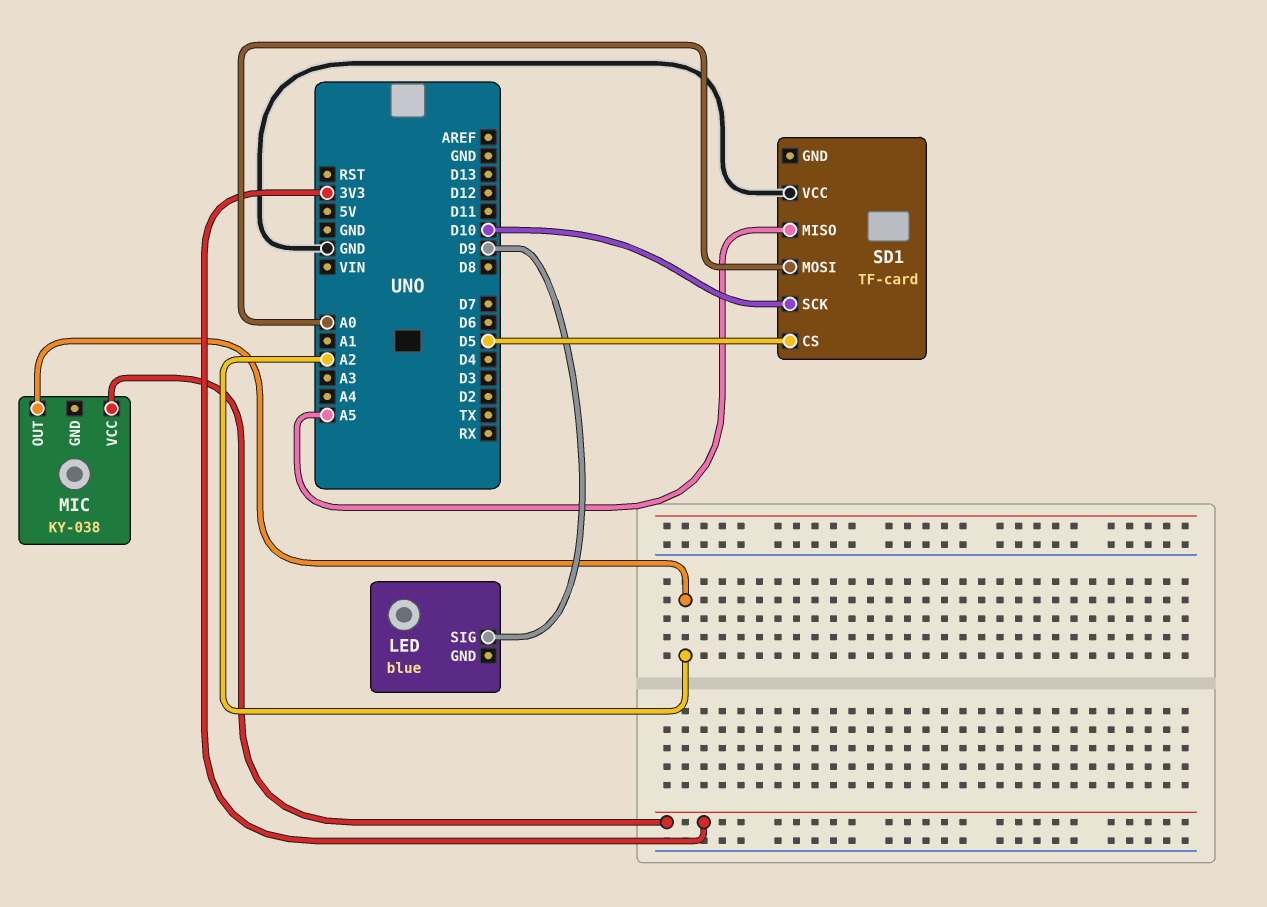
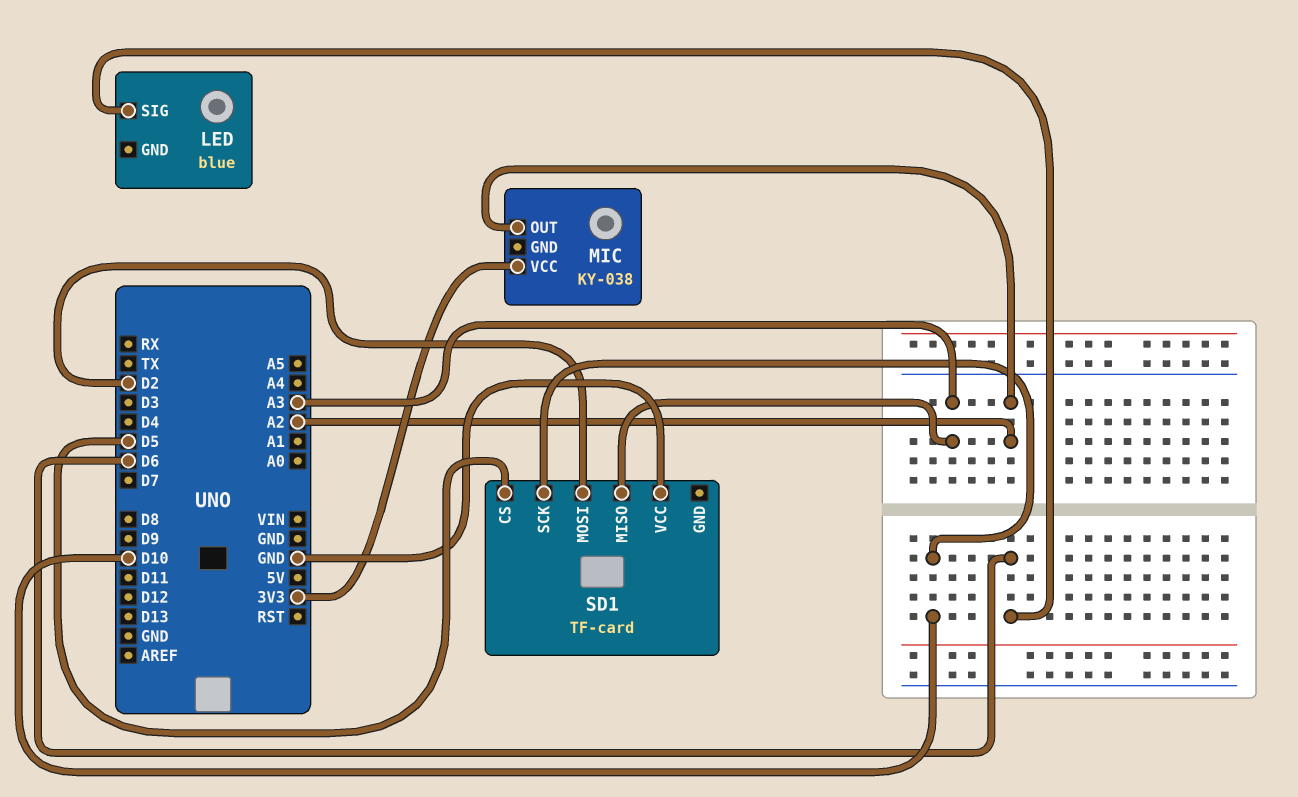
LED pin SIG: D9 -> D6
SD1 pin MISO: A5 -> A3
SD1 pin MOSI: A0 -> D2

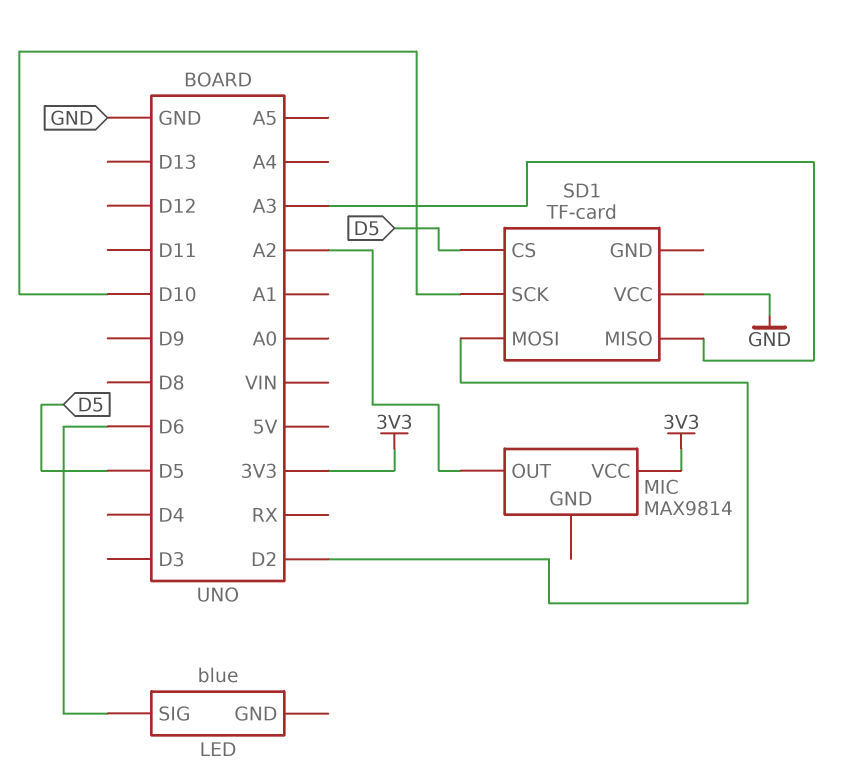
MIC: KY-038 -> MAX9814

